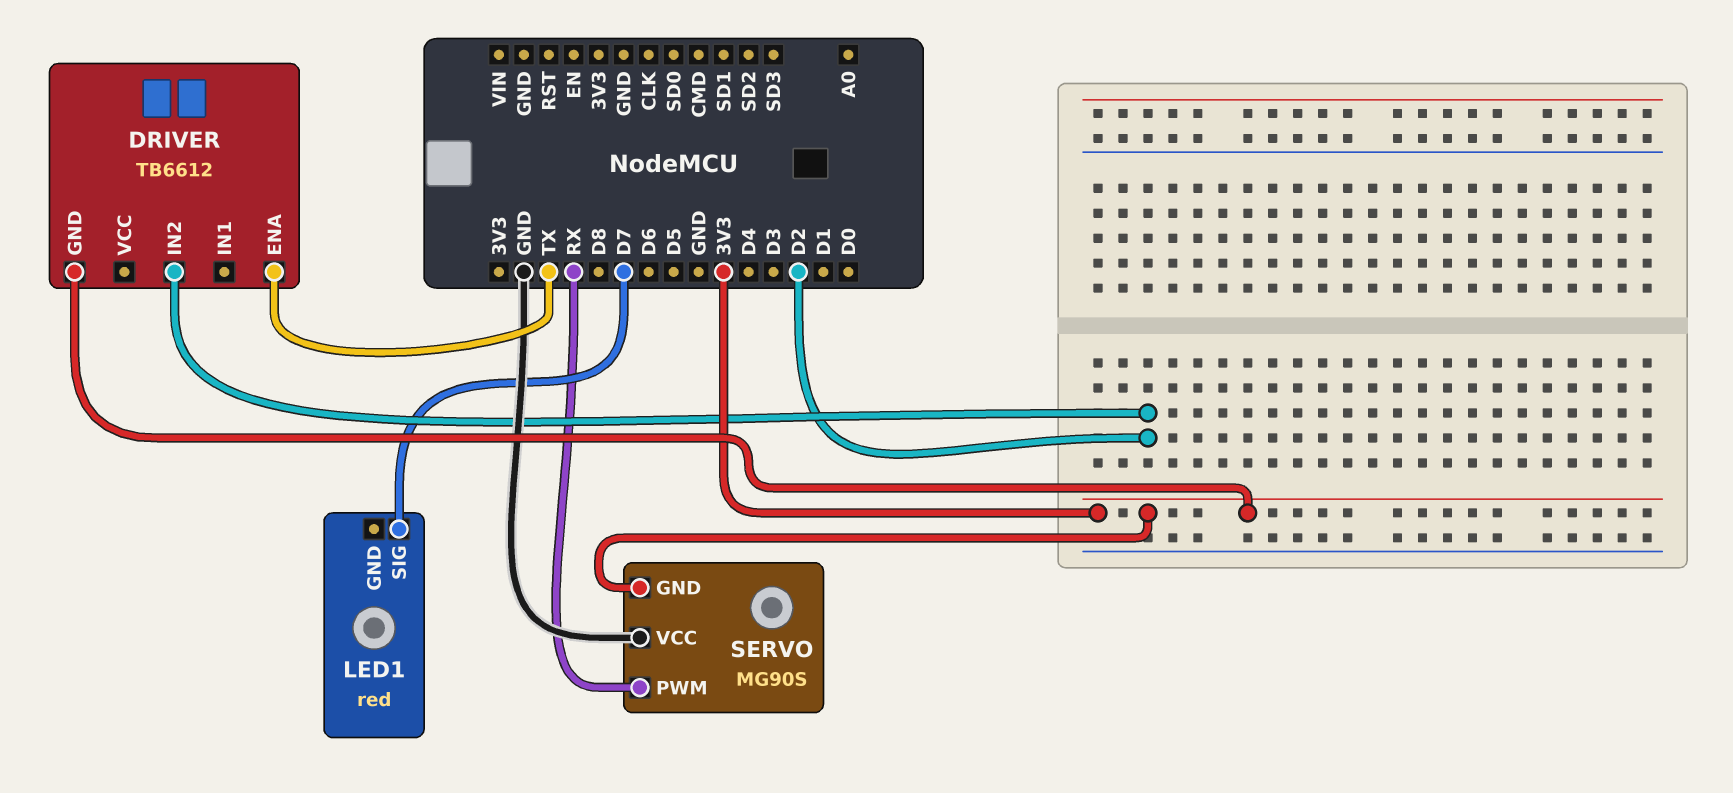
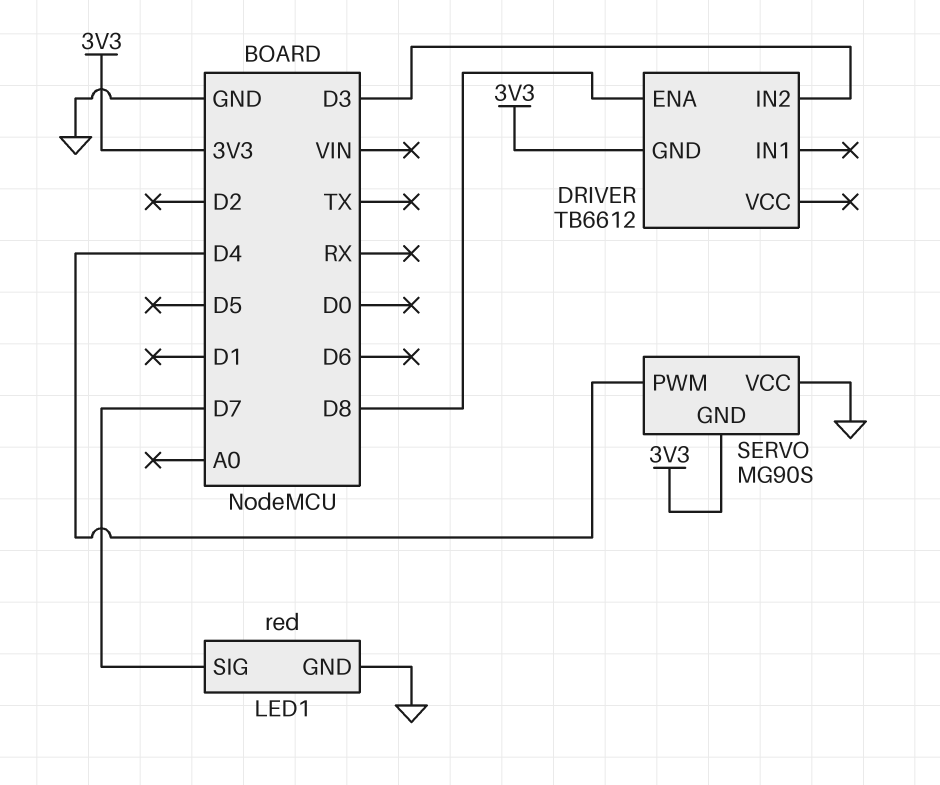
DRIVER pin ENA: TX -> D8
DRIVER pin IN2: D2 -> D3
LED1 pin GND: none -> GND
SERVO pin PWM: RX -> D4

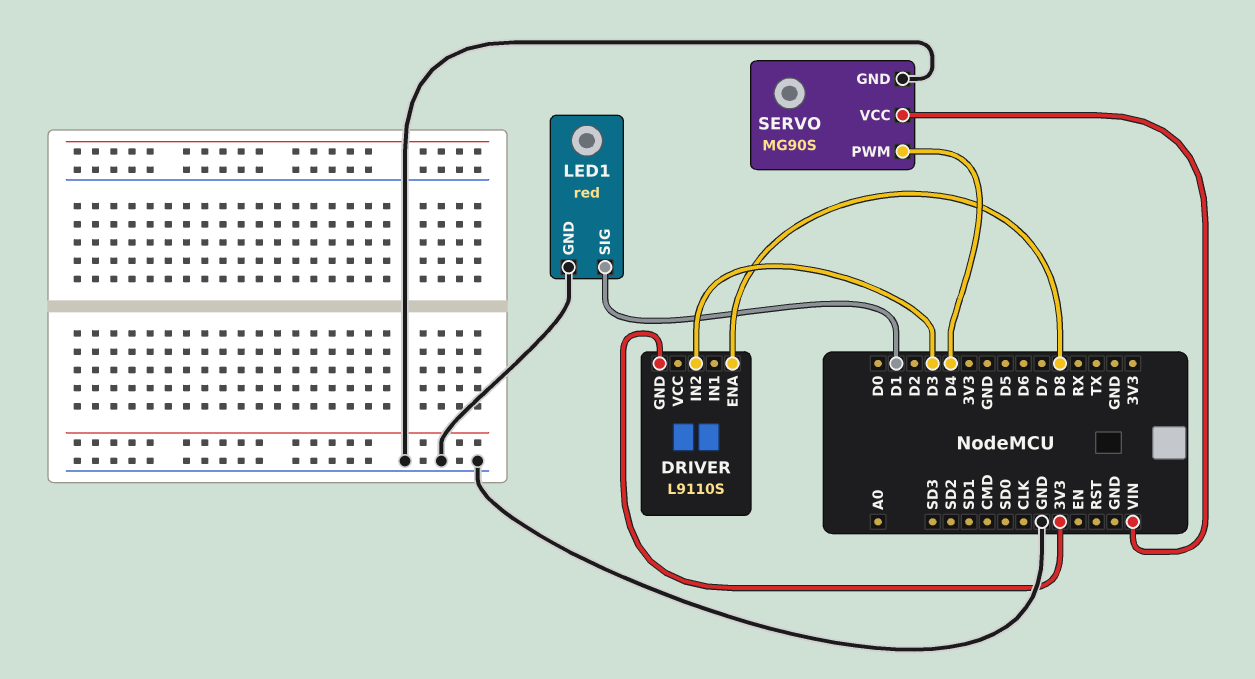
DRIVER: TB6612 -> L9110S
LED1 pin SIG: D7 -> D1
SERVO pin GND: 3V3 -> GND
SERVO pin VCC: GND -> VIN

